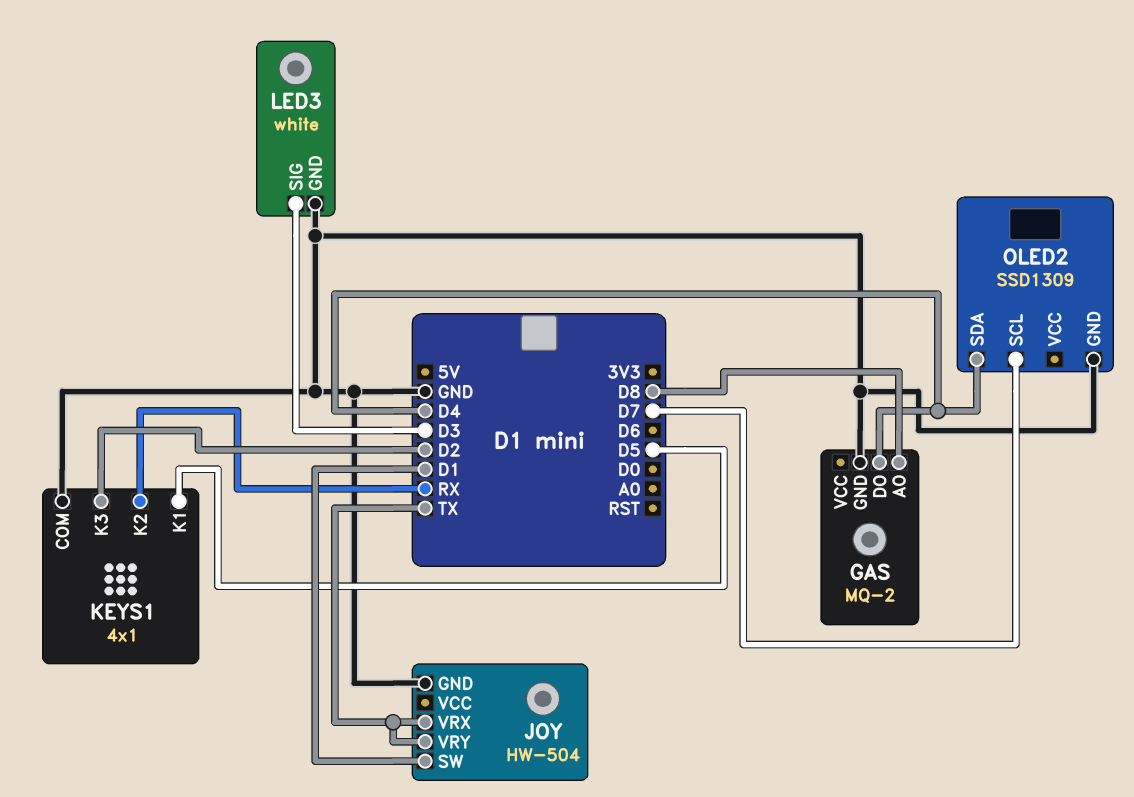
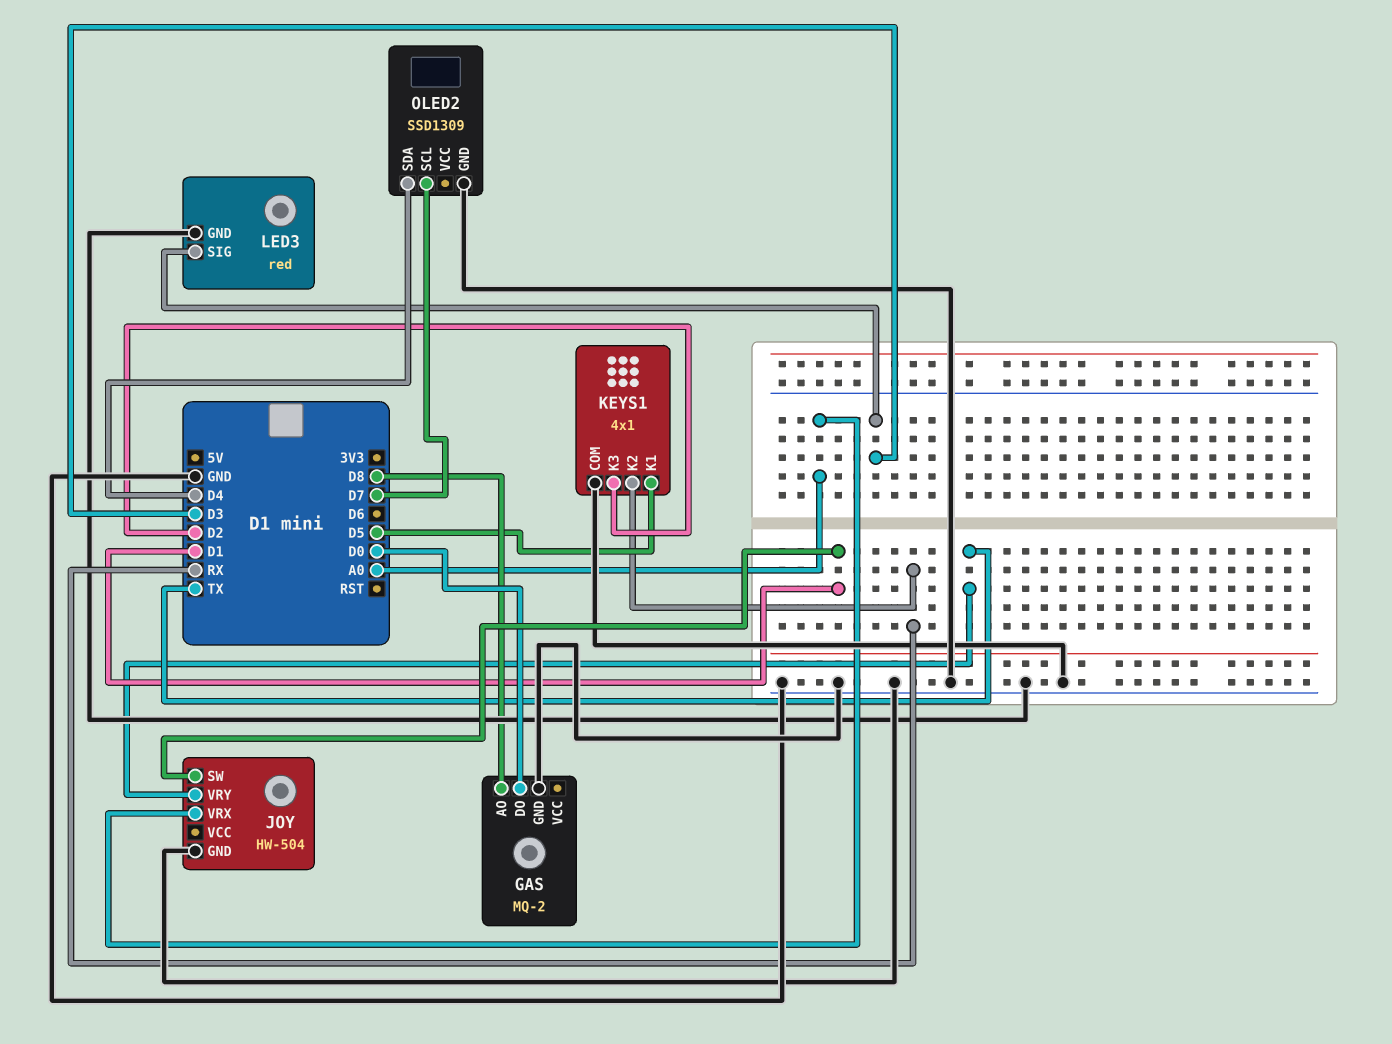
GAS pin DO: D4 -> D0
JOY pin VRX: TX -> A0
LED3: white -> red

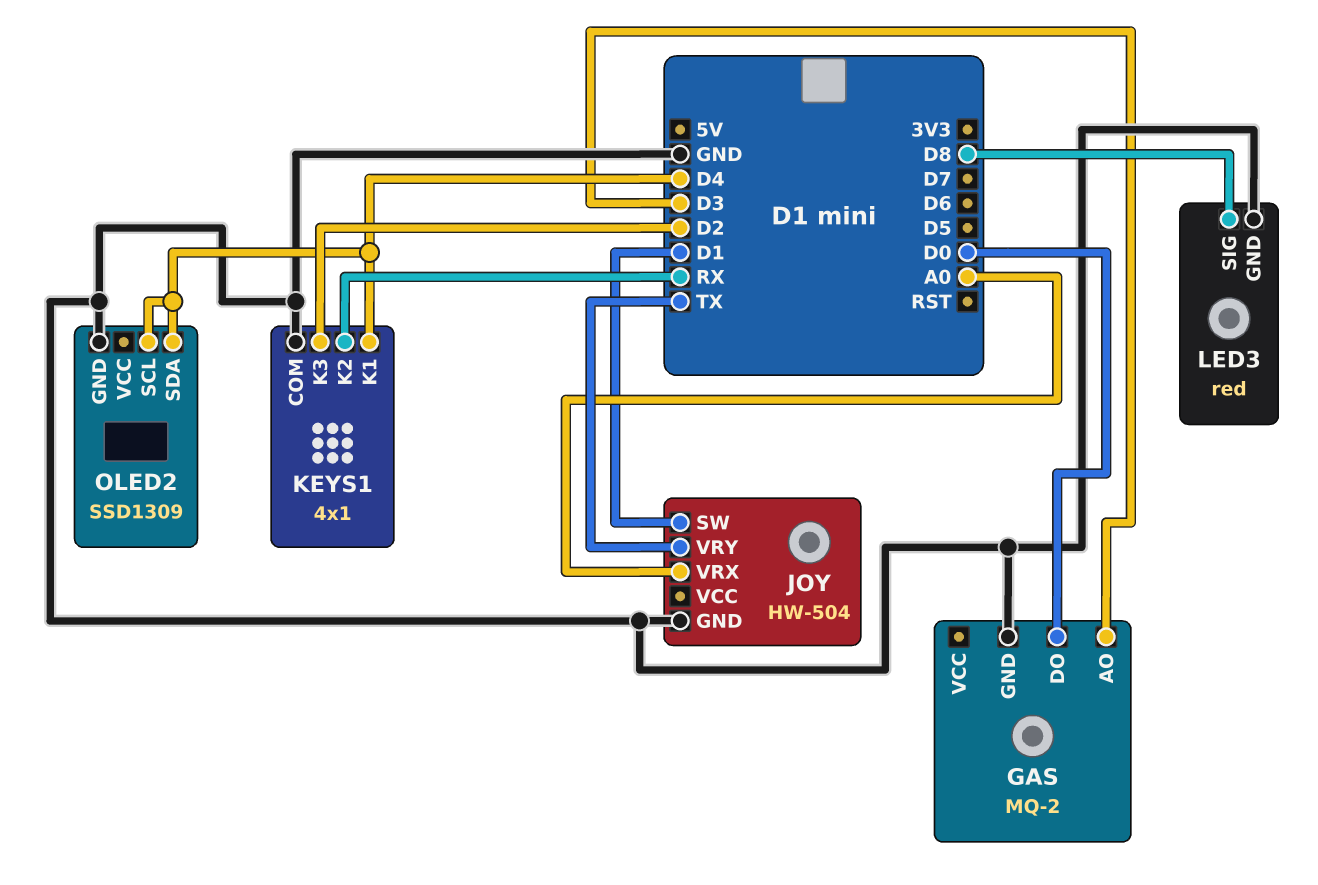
GAS pin AO: D8 -> D3
KEYS1 pin K1: D5 -> D4
LED3 pin SIG: D3 -> D8
OLED2 pin SCL: D7 -> D4

